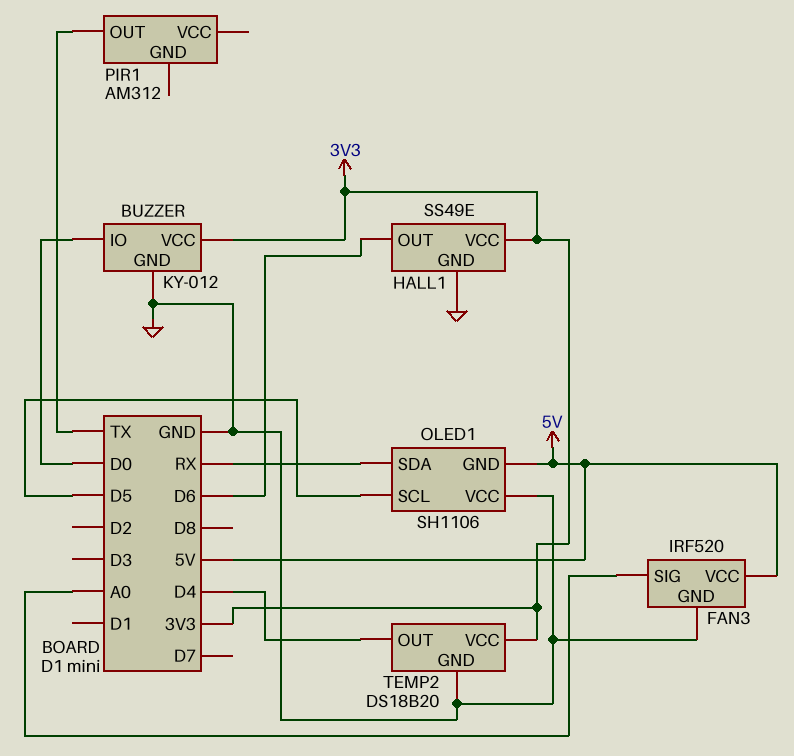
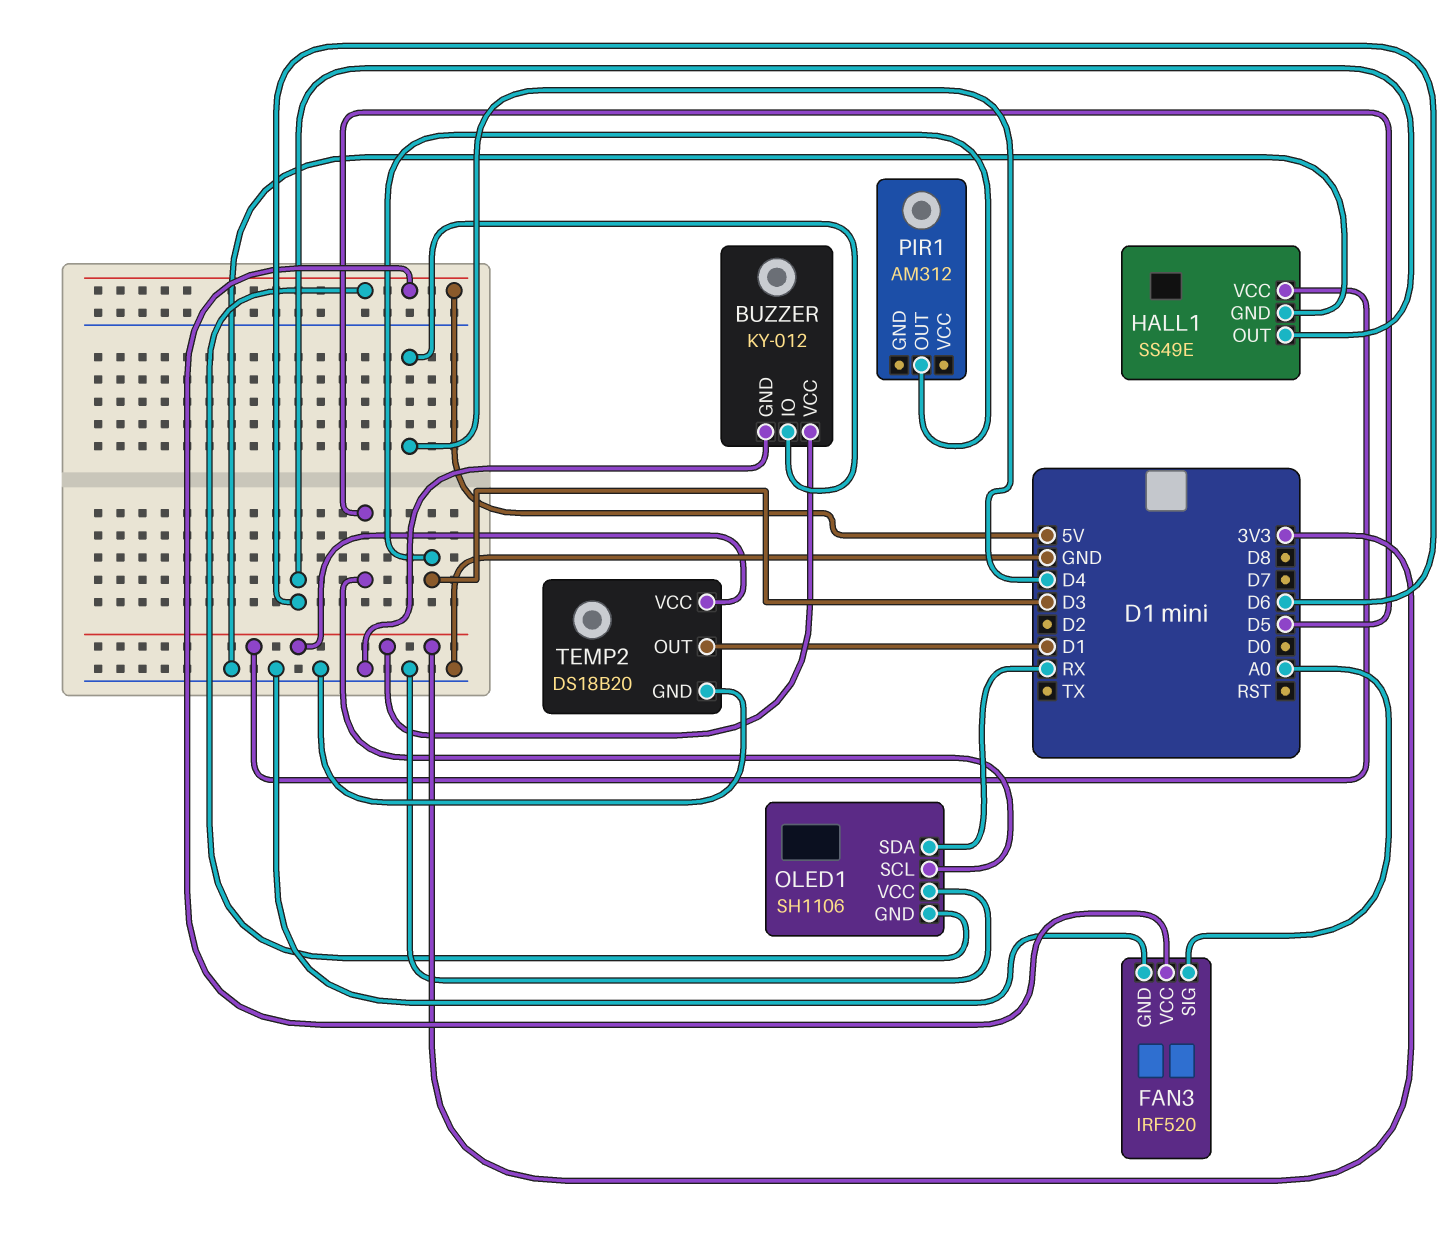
BUZZER pin IO: D0 -> D4
PIR1 pin OUT: TX -> D3
TEMP2 pin OUT: D4 -> D1

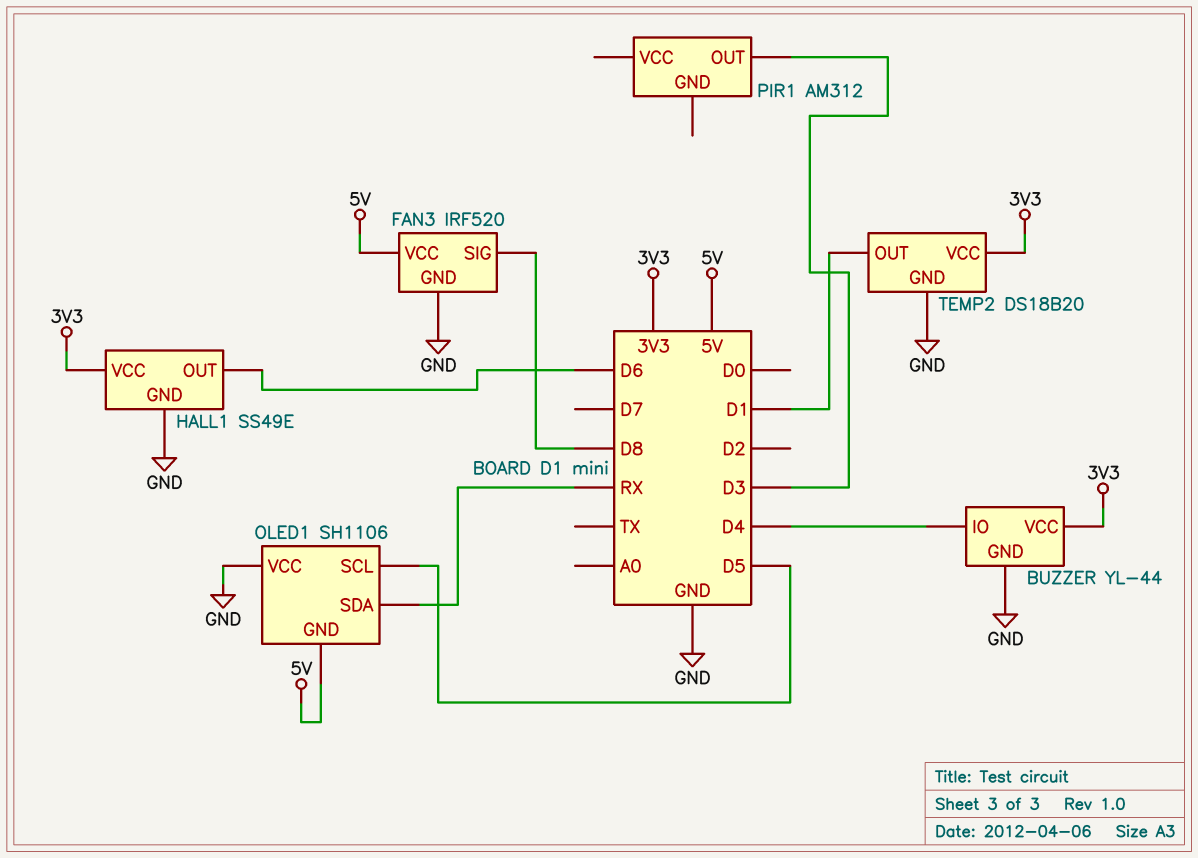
BUZZER: KY-012 -> YL-44
FAN3 pin SIG: A0 -> D8

